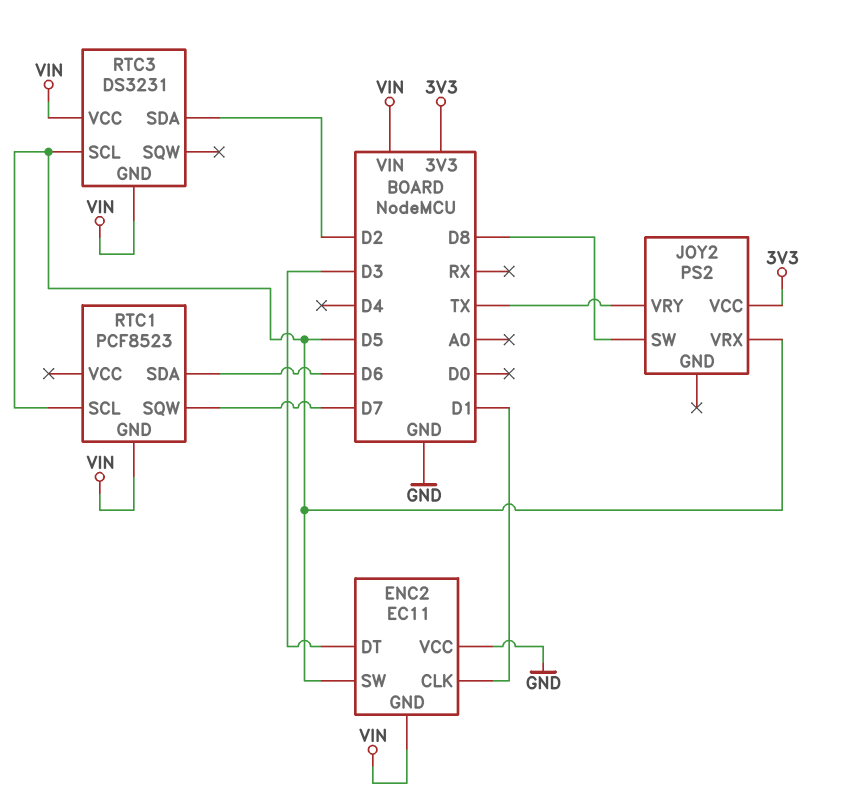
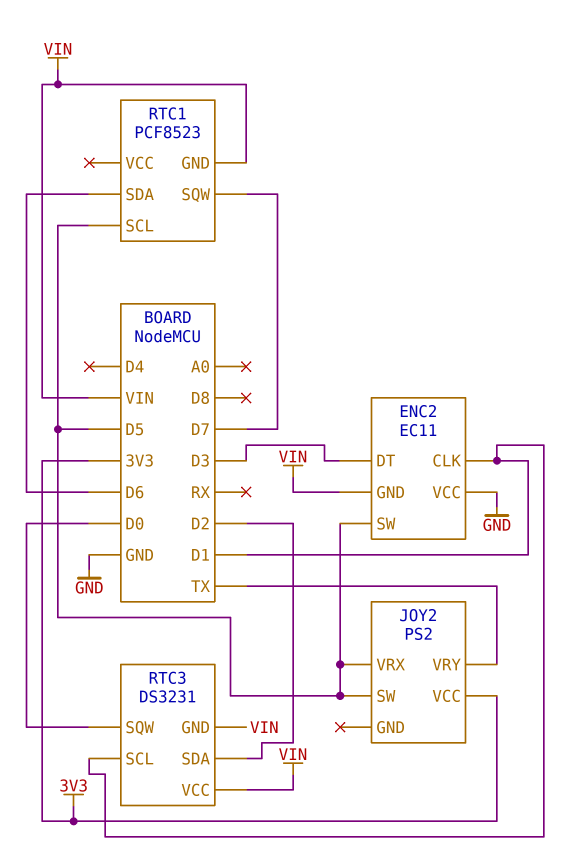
JOY2 pin SW: D8 -> D5
RTC3 pin SCL: D5 -> D1
RTC3 pin SQW: none -> D0

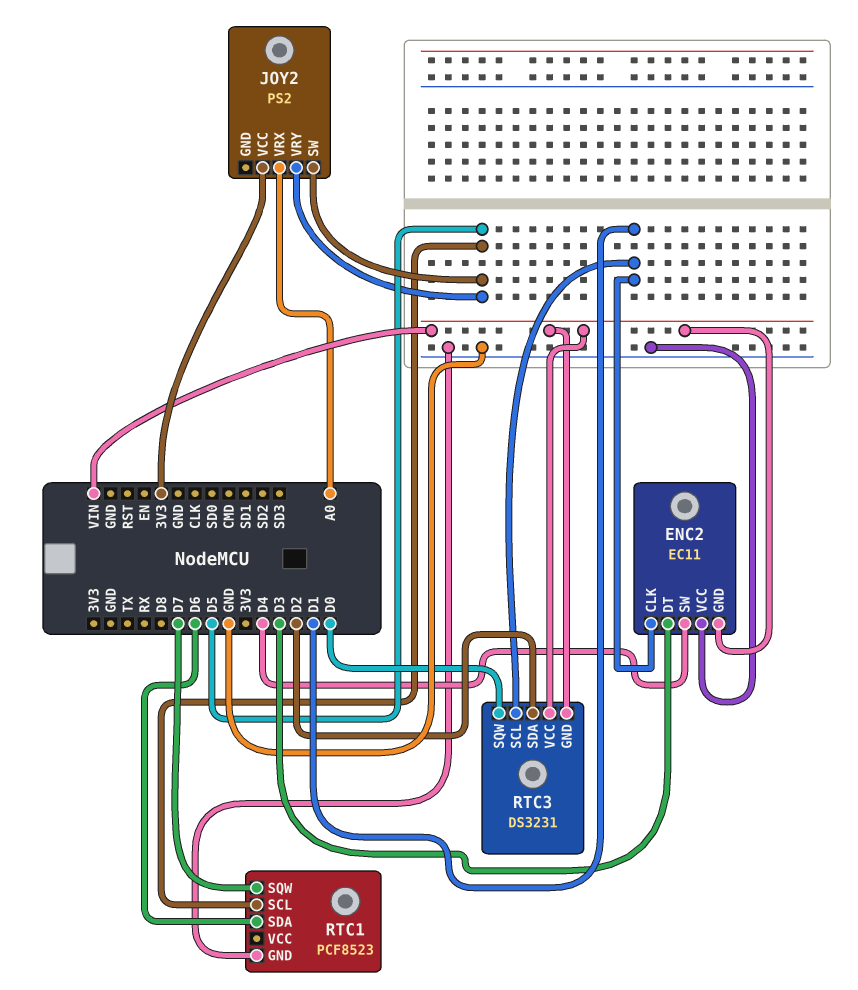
ENC2 pin SW: D5 -> D4
JOY2 pin VRX: D5 -> A0
JOY2 pin VRY: TX -> D5
RTC1 pin GND: VIN -> GND

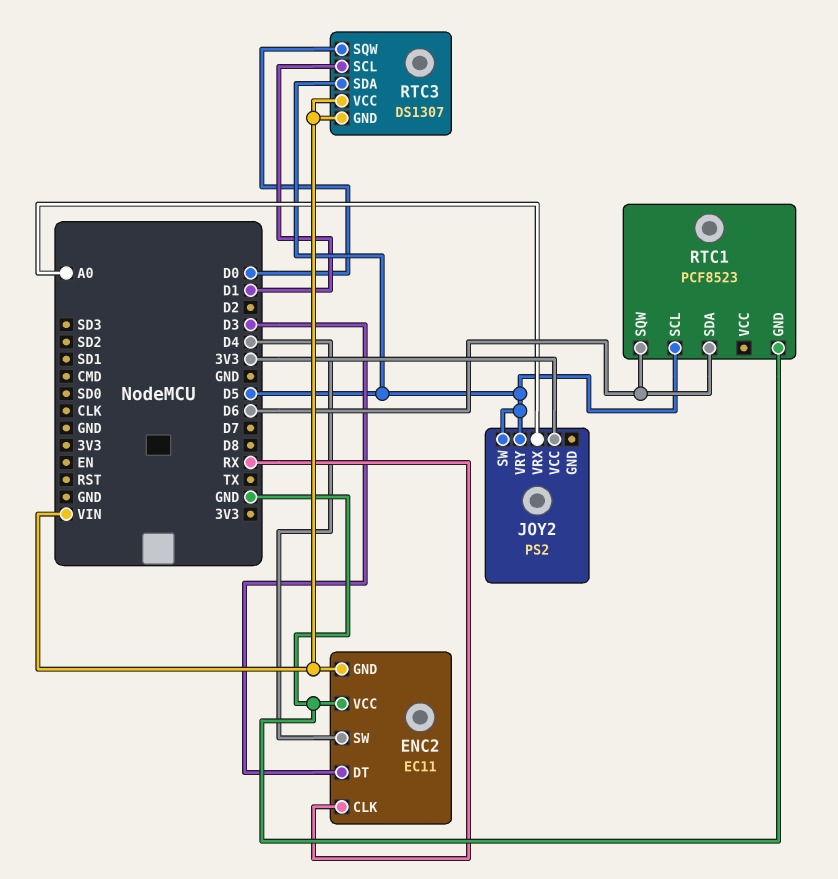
ENC2 pin CLK: D1 -> RX
RTC1 pin SQW: D7 -> D6
RTC3: DS3231 -> DS1307
RTC3 pin SDA: D2 -> D5

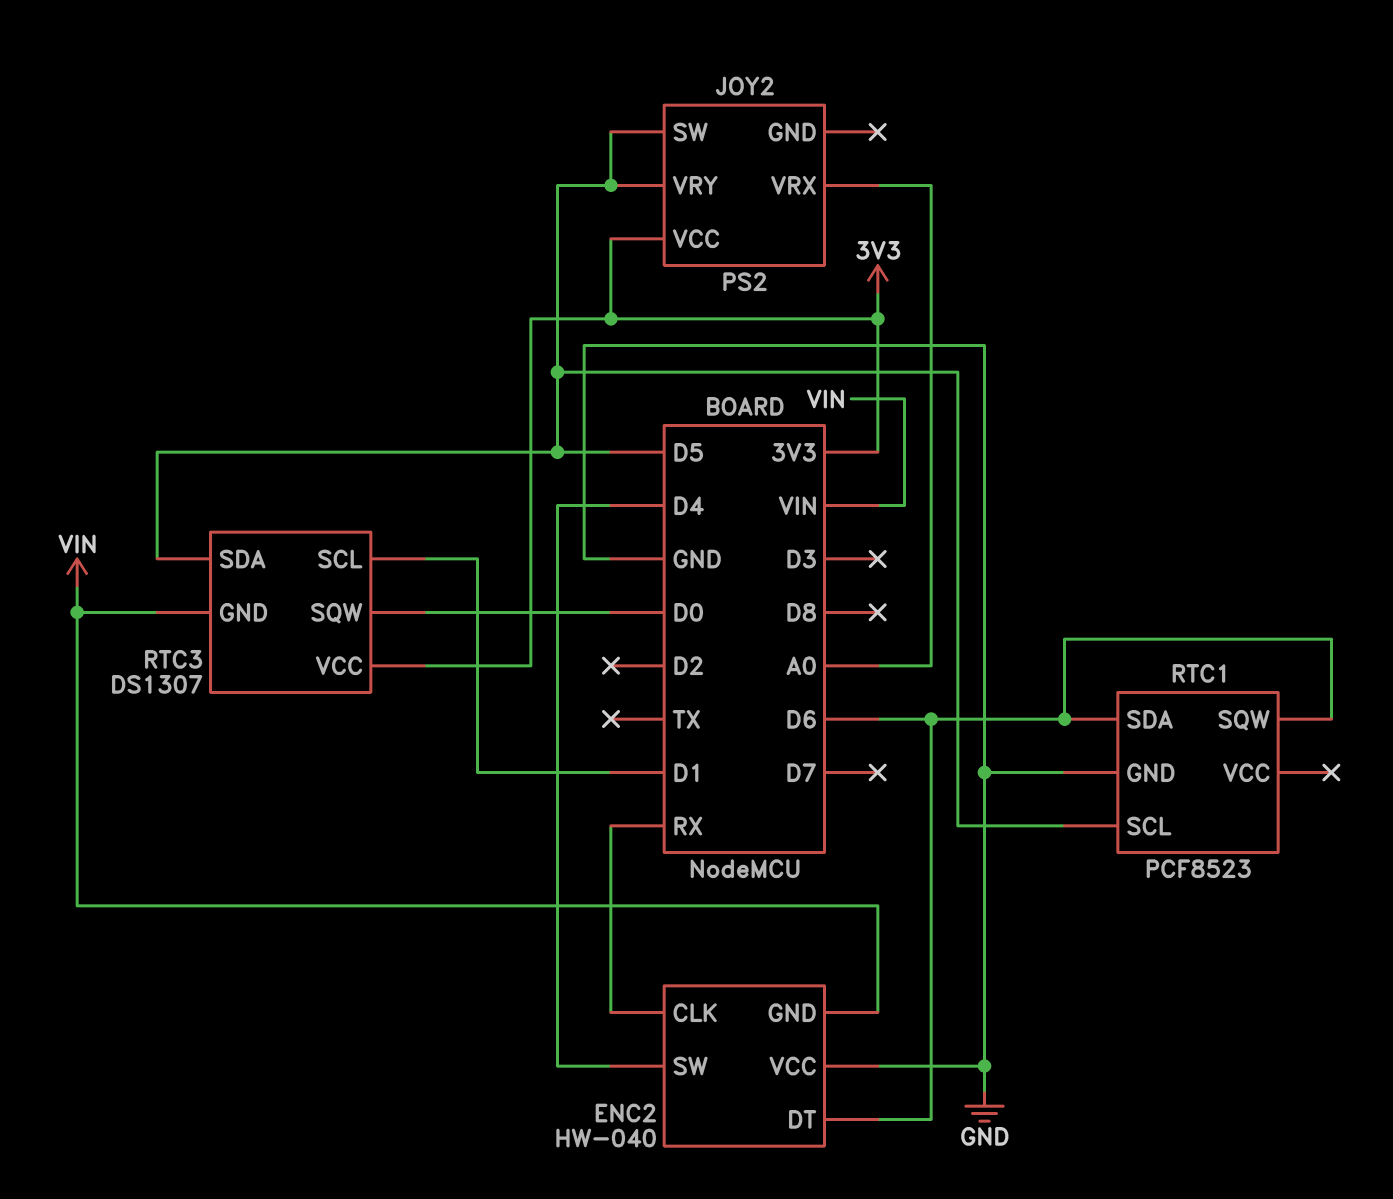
ENC2: EC11 -> HW-040
ENC2 pin DT: D3 -> D6
RTC3 pin VCC: VIN -> 3V3

